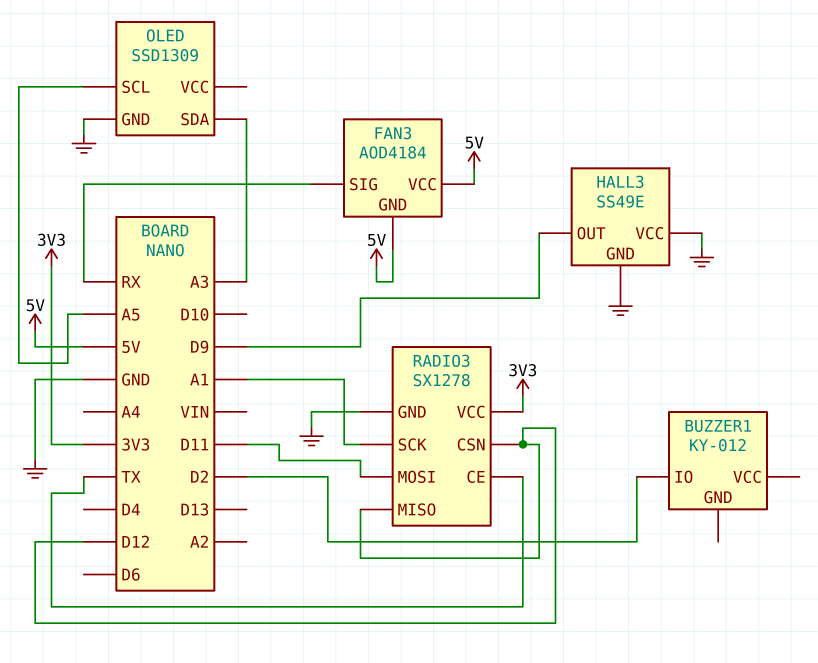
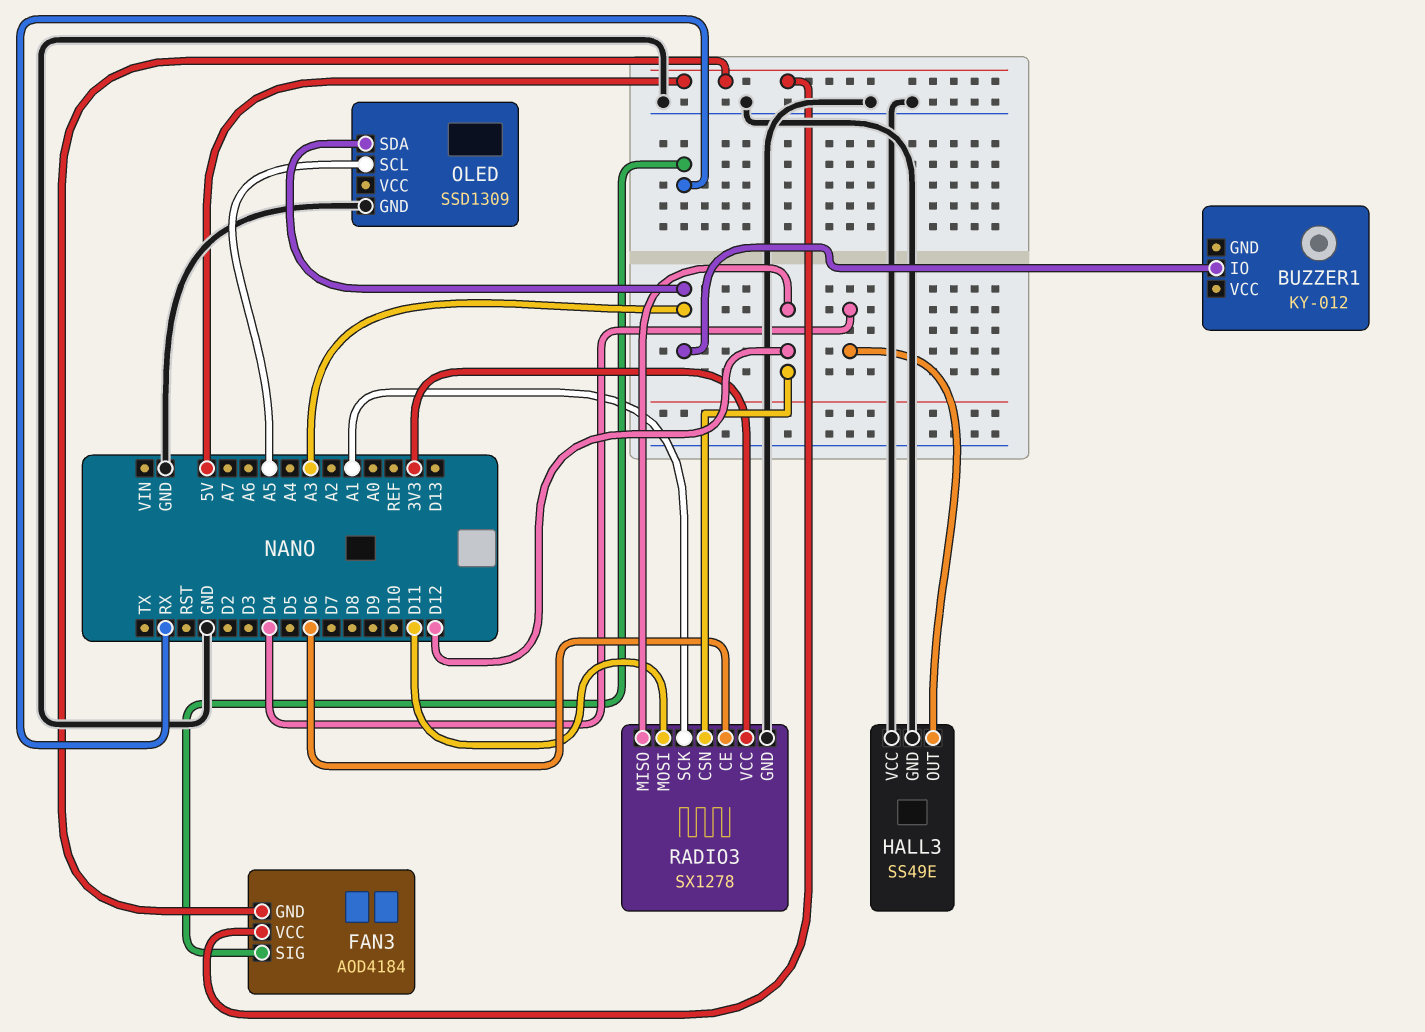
BUZZER1 pin IO: D2 -> A3
HALL3 pin OUT: D9 -> D4
RADIO3 pin CE: TX -> D6

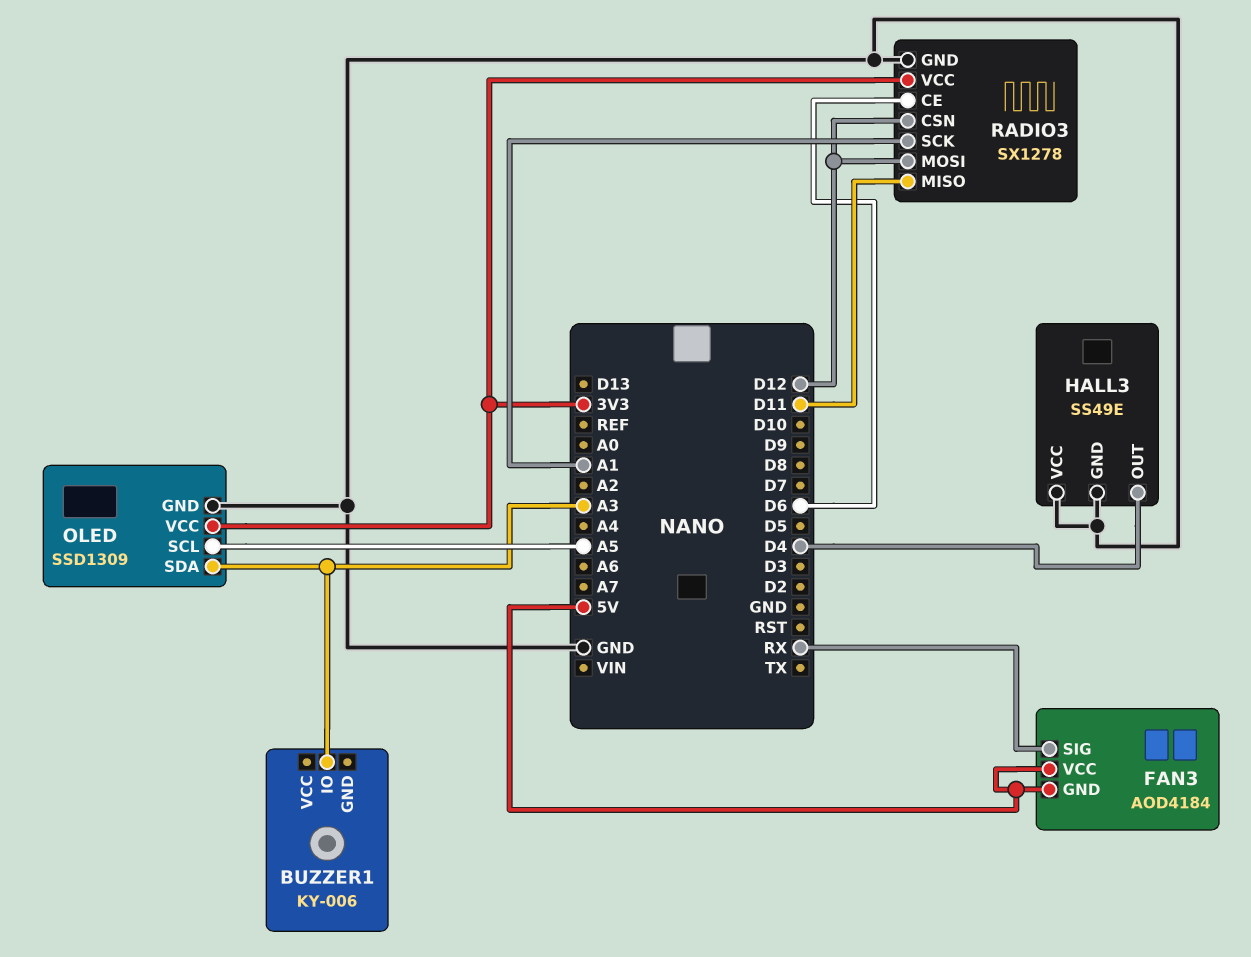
BUZZER1: KY-012 -> KY-006
OLED pin VCC: none -> 3V3
RADIO3 pin MISO: D12 -> D11
RADIO3 pin MOSI: D11 -> D12

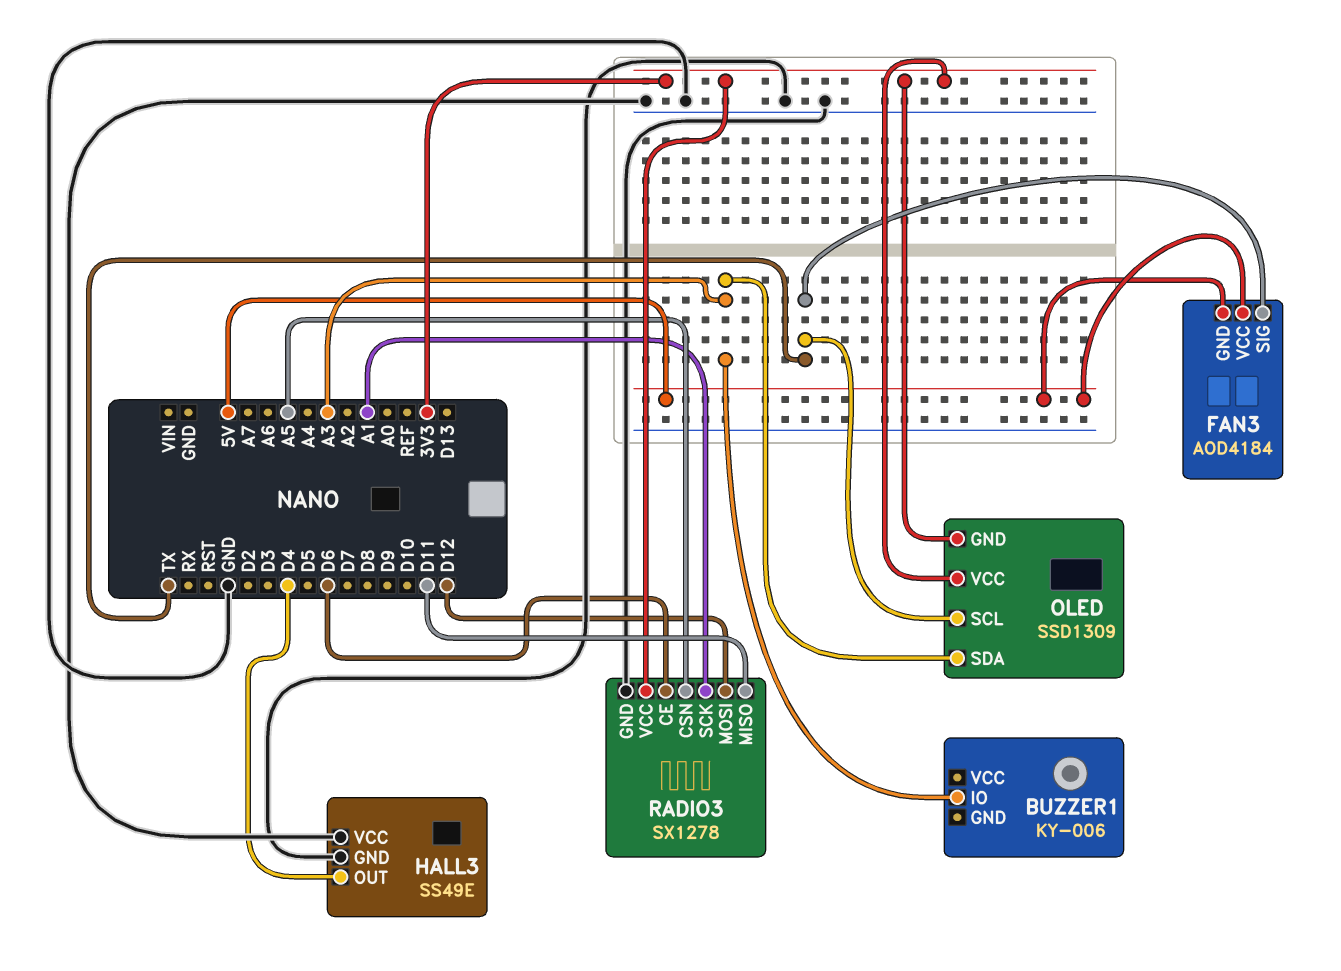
FAN3 pin SIG: RX -> TX
OLED pin GND: GND -> 3V3
OLED pin SCL: A5 -> TX
RADIO3 pin CSN: D12 -> A5

